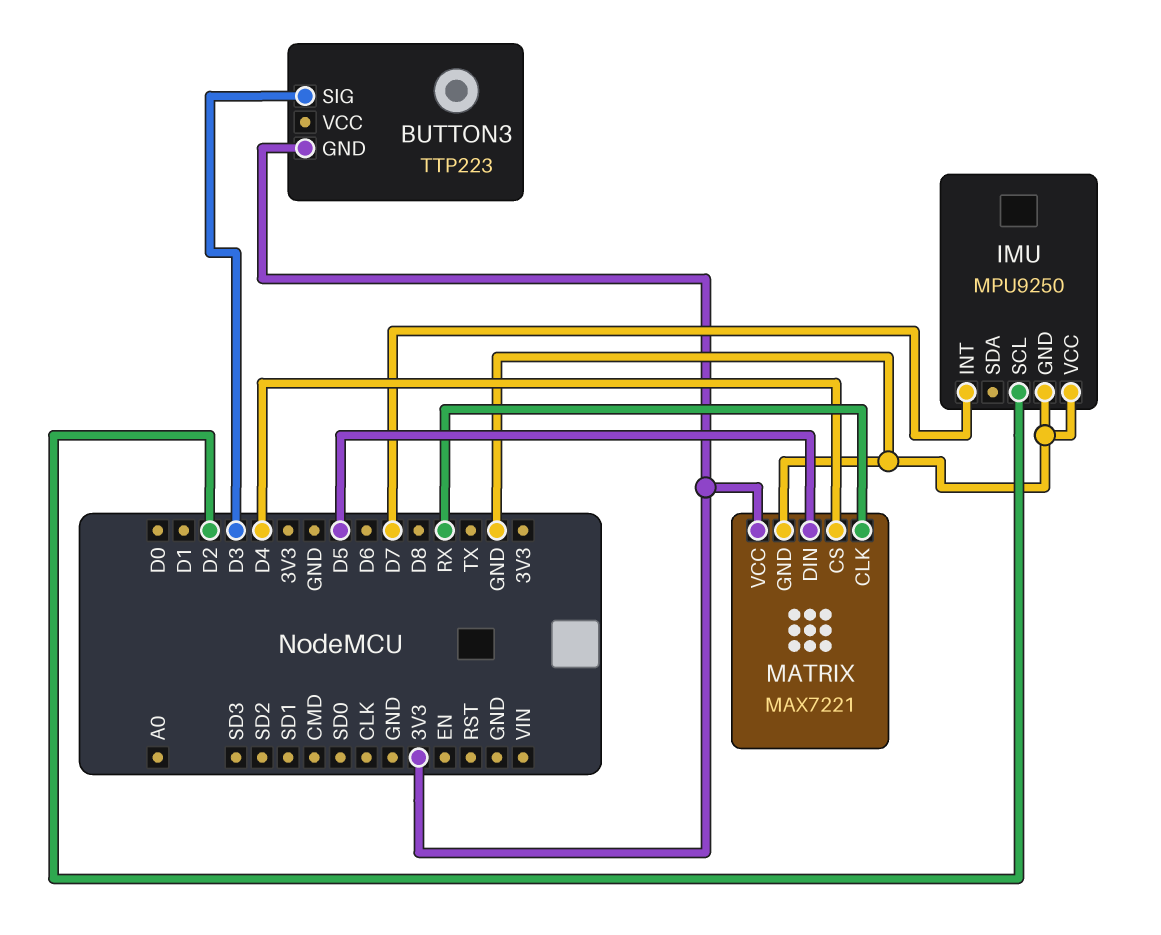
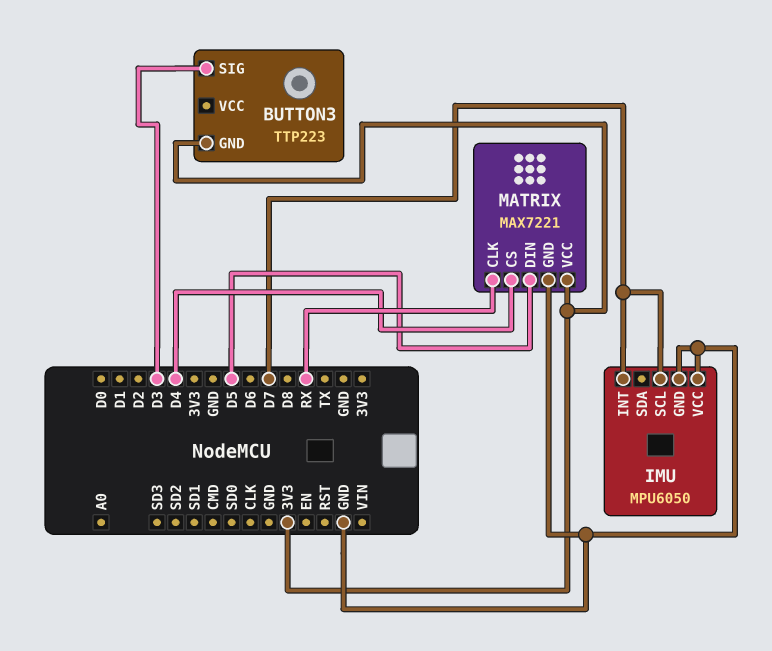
IMU: MPU9250 -> MPU6050
IMU pin SCL: D2 -> D7

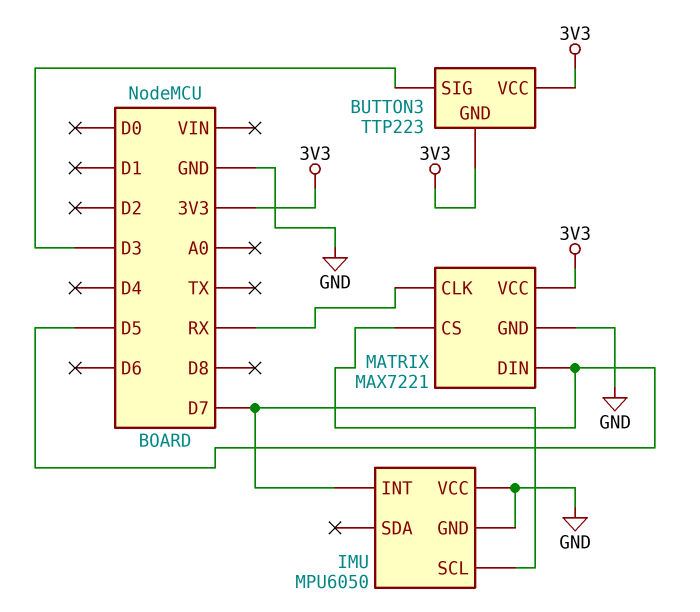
BUTTON3 pin VCC: none -> 3V3
MATRIX pin CS: D4 -> D5

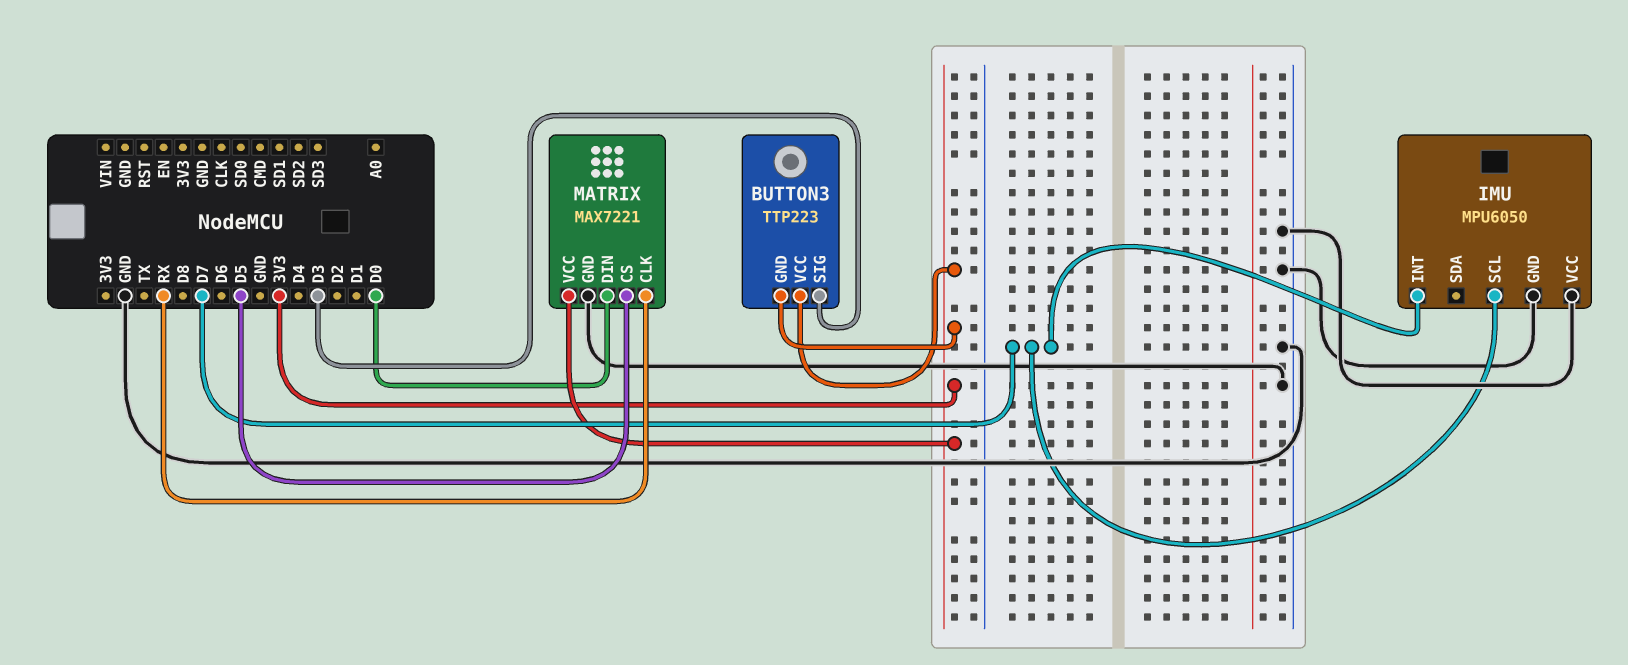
MATRIX pin DIN: D5 -> D0

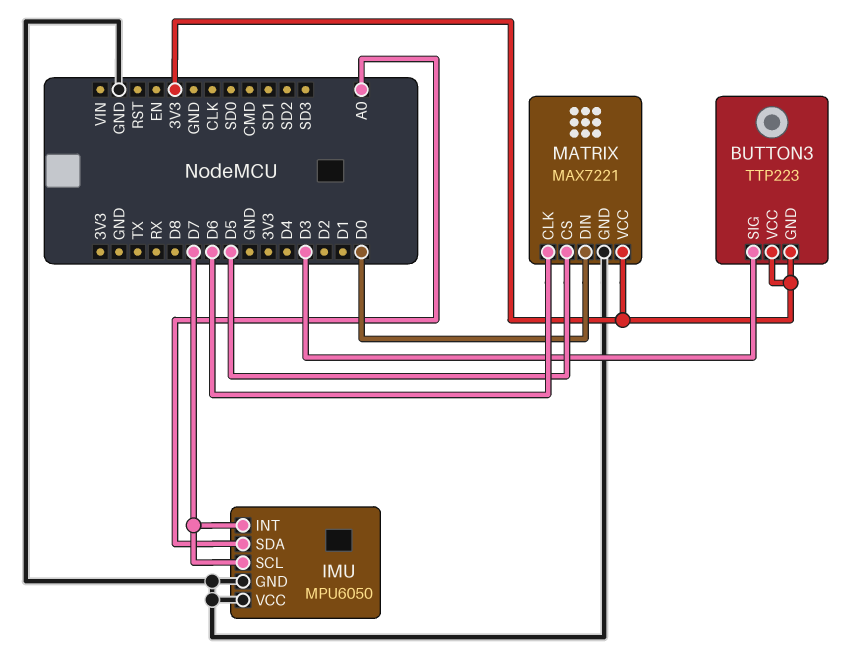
IMU pin SDA: none -> A0
MATRIX pin CLK: RX -> D6

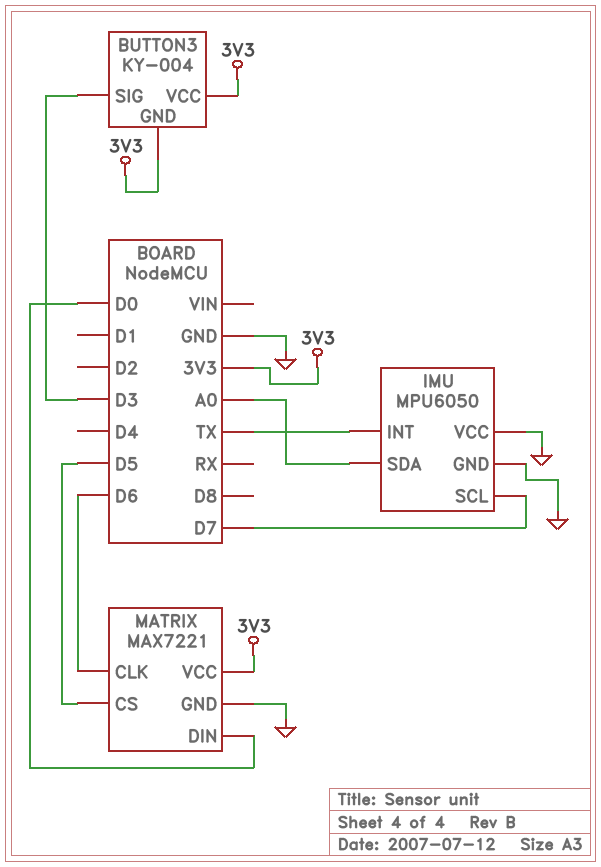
BUTTON3: TTP223 -> KY-004
IMU pin INT: D7 -> TX

